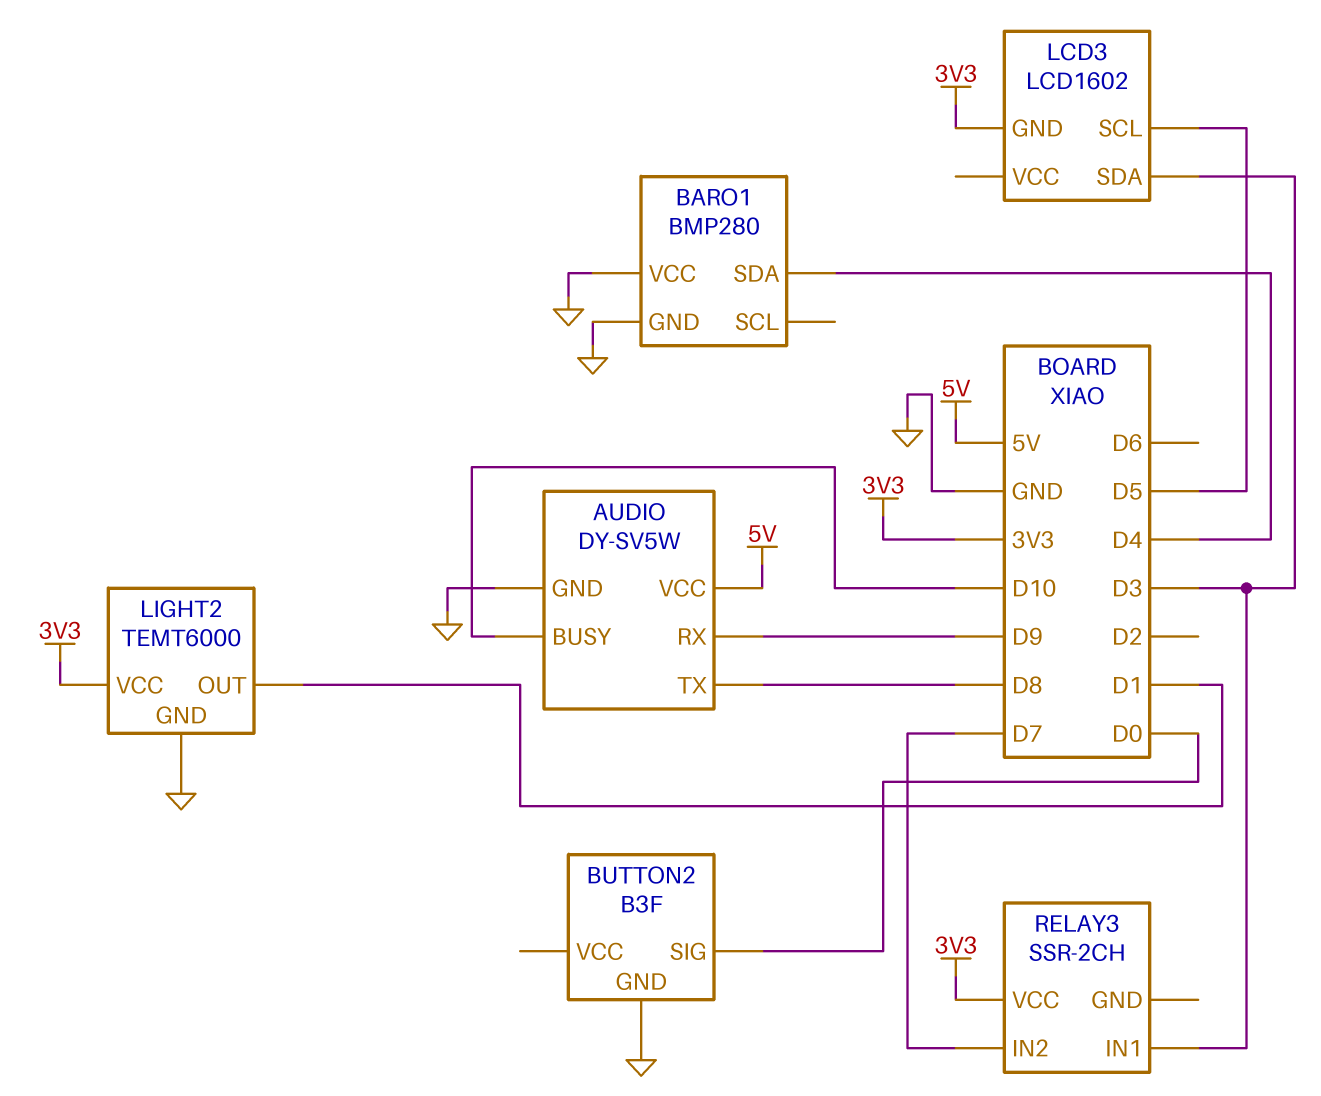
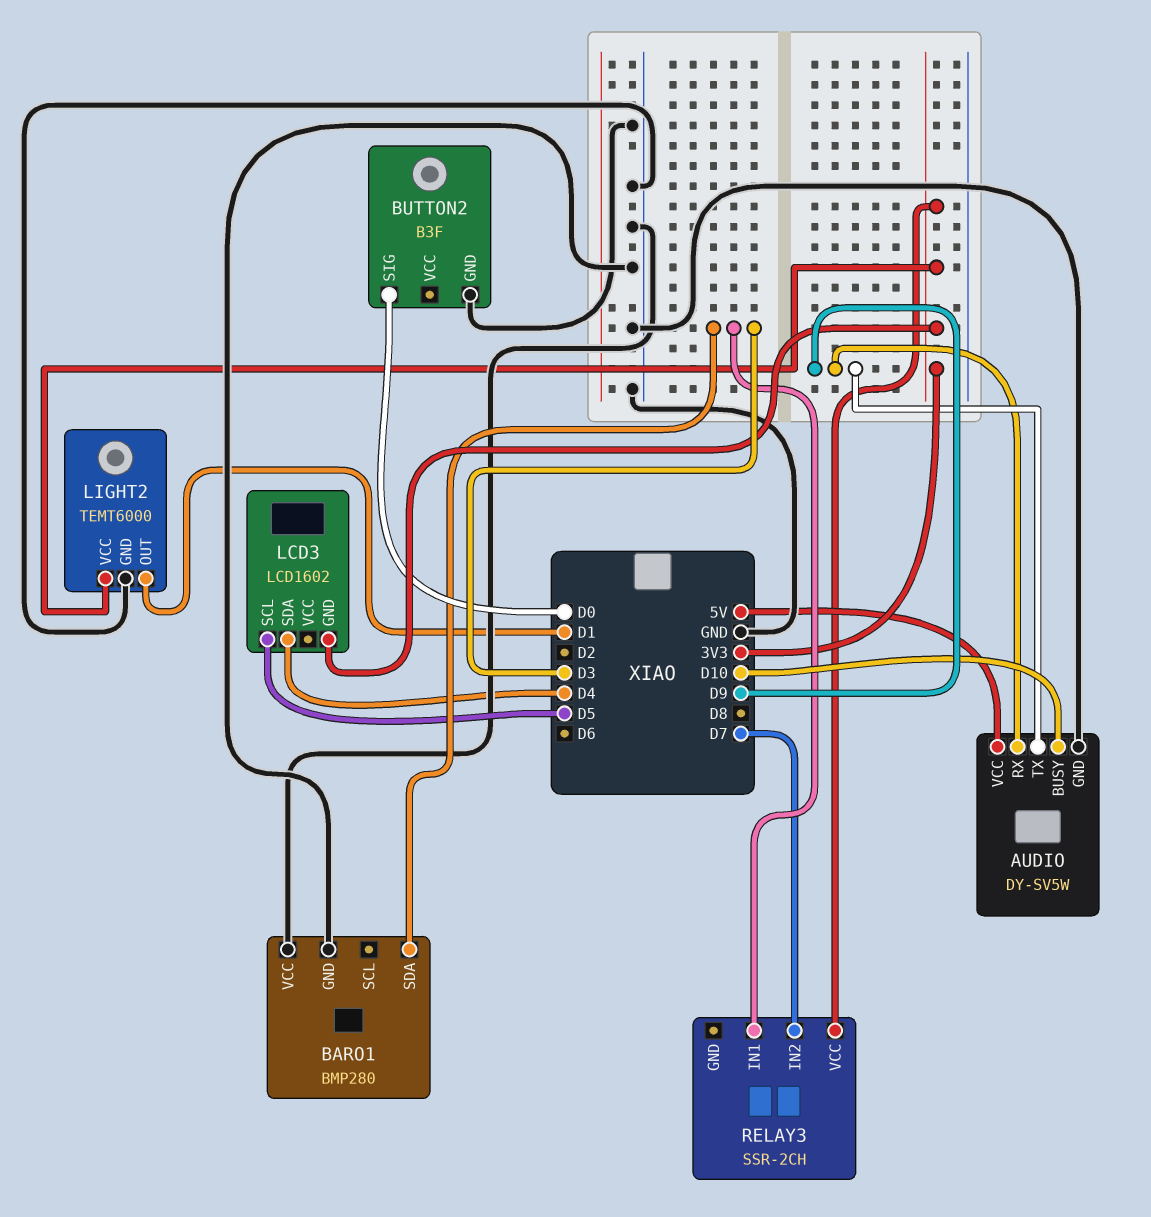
AUDIO pin TX: D8 -> D9
BARO1 pin SDA: D4 -> D3
LCD3 pin SDA: D3 -> D4

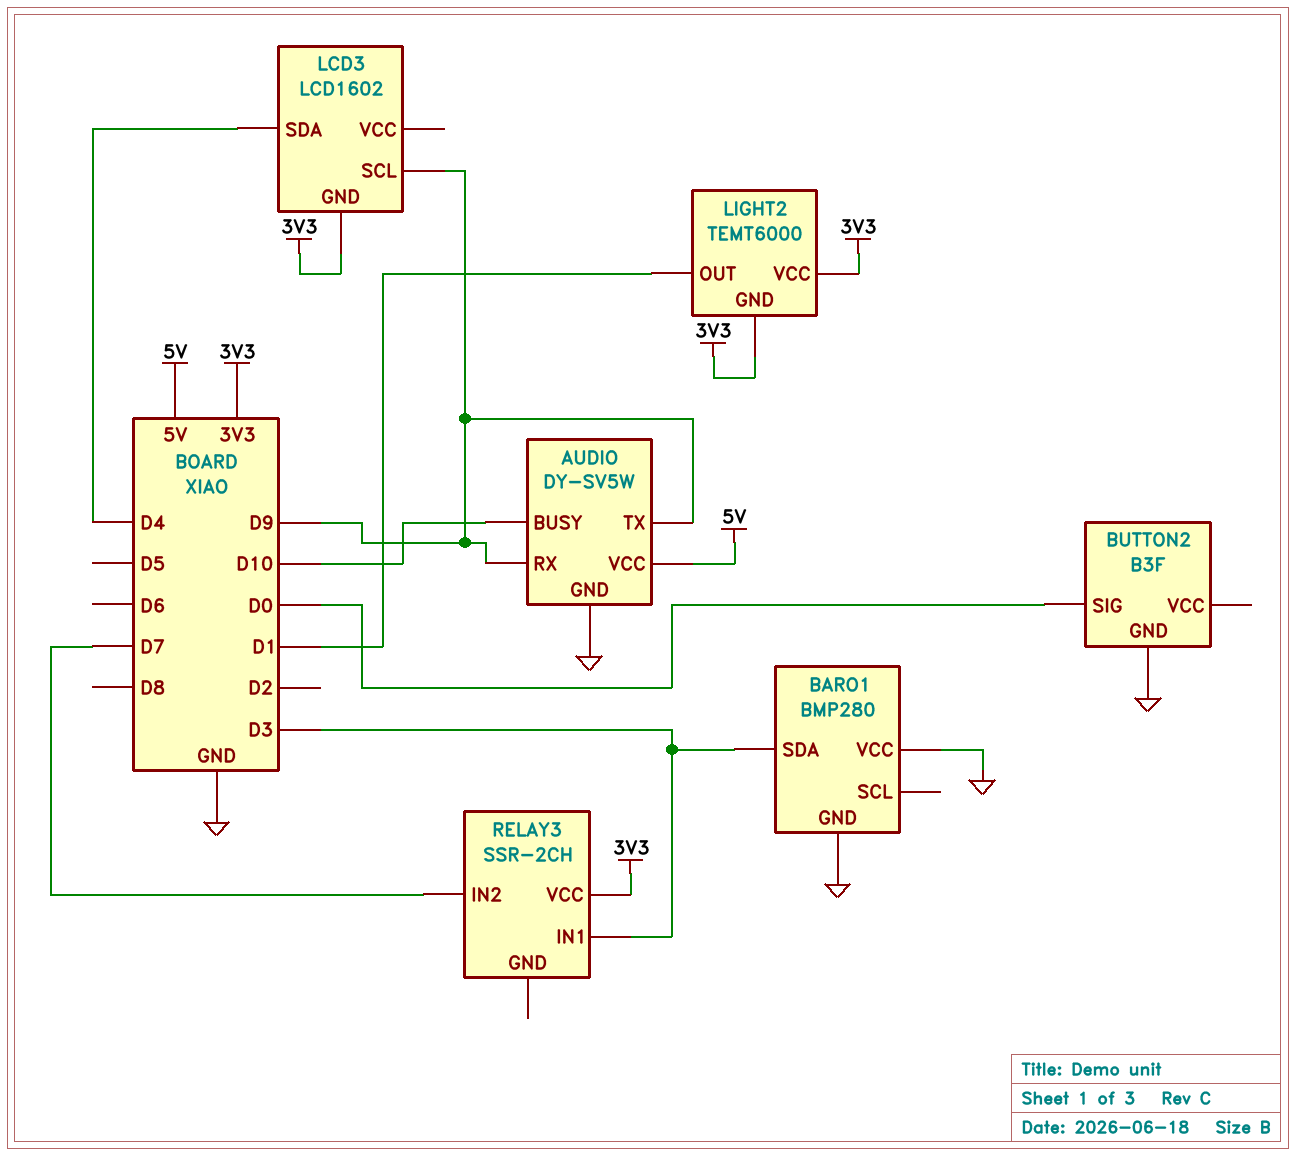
LCD3 pin SCL: D5 -> D9
LIGHT2 pin GND: GND -> 3V3

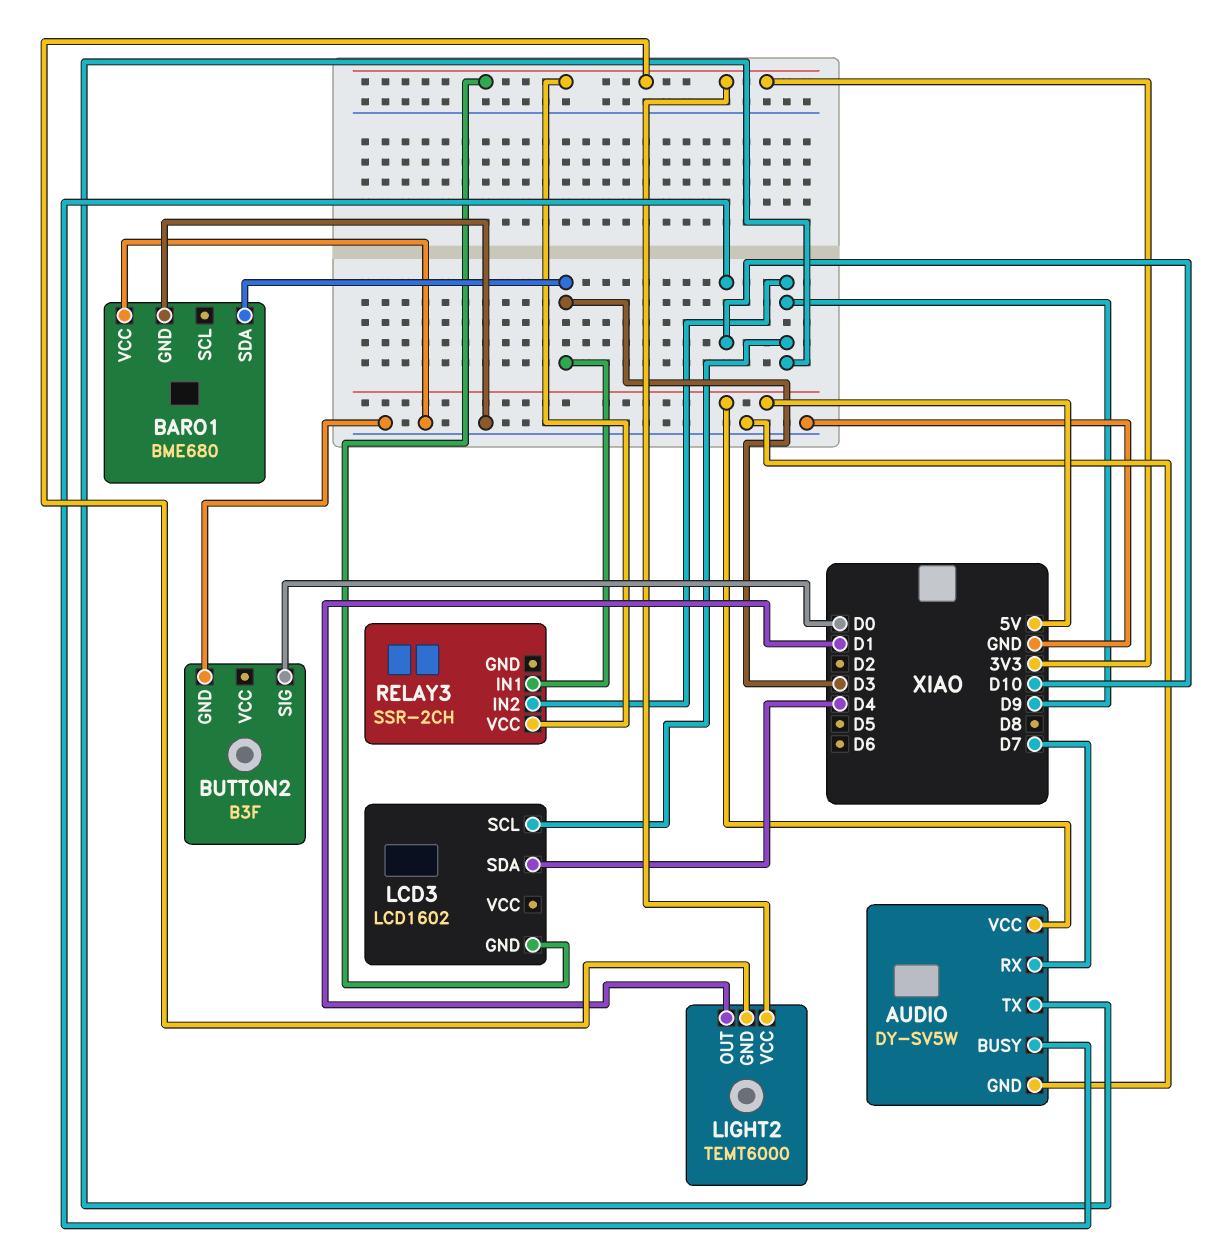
AUDIO pin RX: D9 -> D7
BARO1: BMP280 -> BME680
RELAY3 pin IN2: D7 -> D9

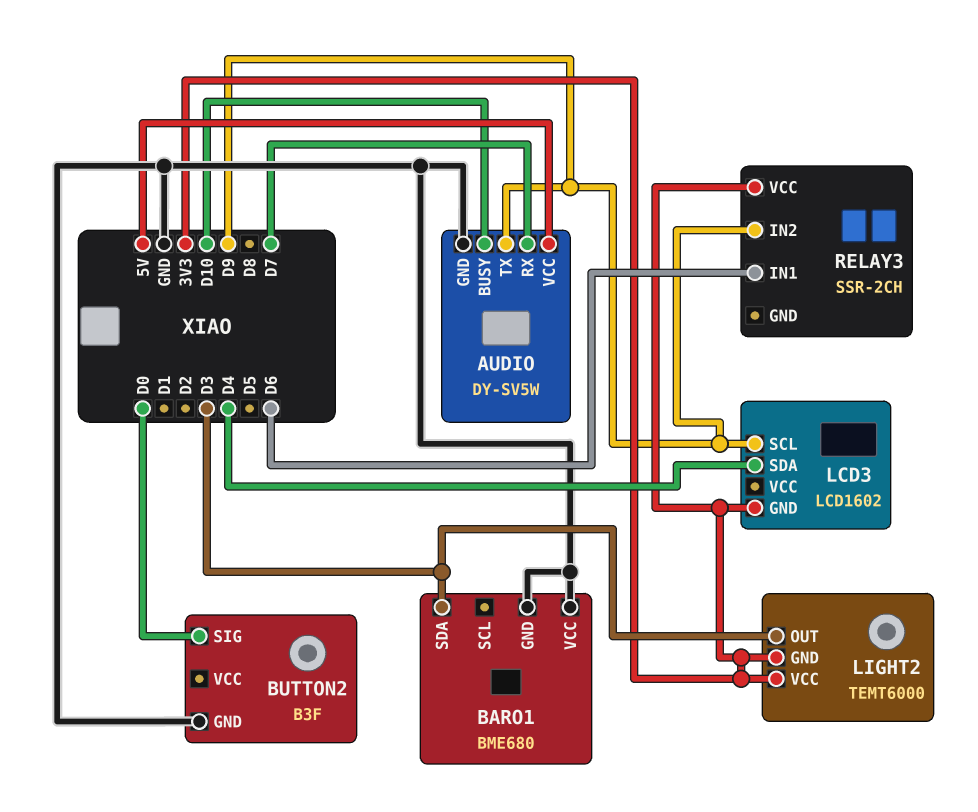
LIGHT2 pin OUT: D1 -> D3
RELAY3 pin IN1: D3 -> D6

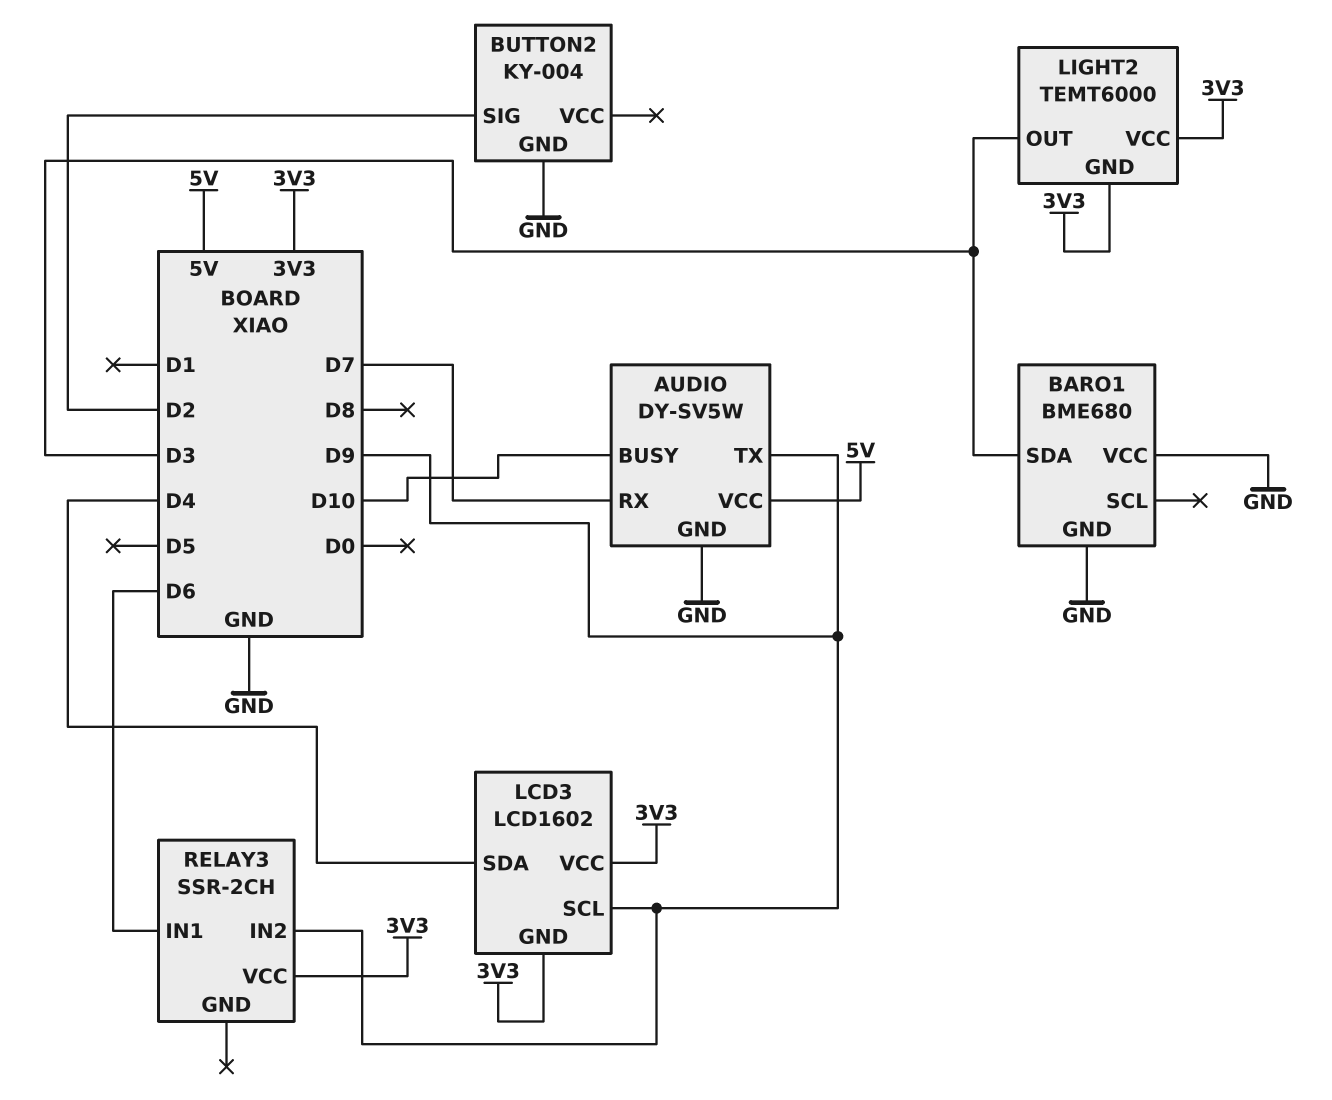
BUTTON2: B3F -> KY-004
BUTTON2 pin SIG: D0 -> D2
LCD3 pin VCC: none -> 3V3

